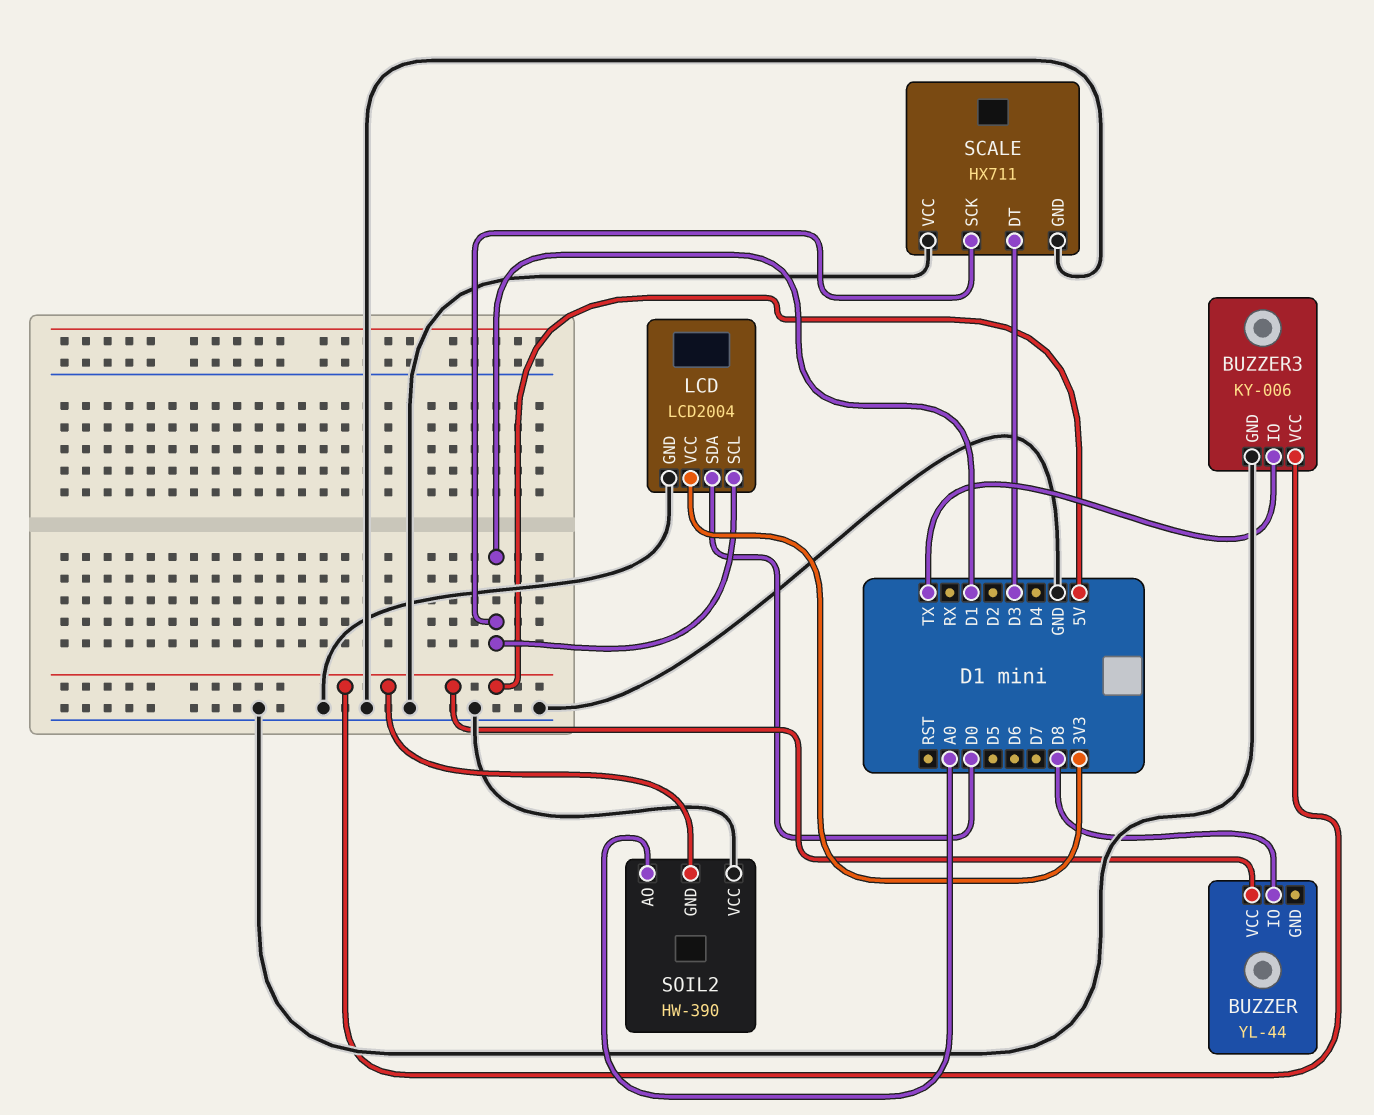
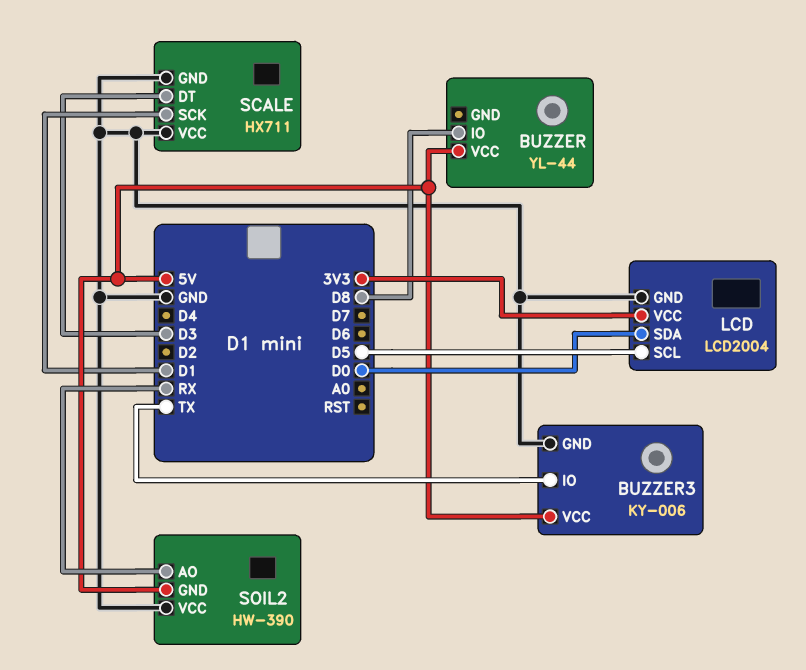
LCD pin SCL: D1 -> D5
SOIL2 pin AO: A0 -> RX

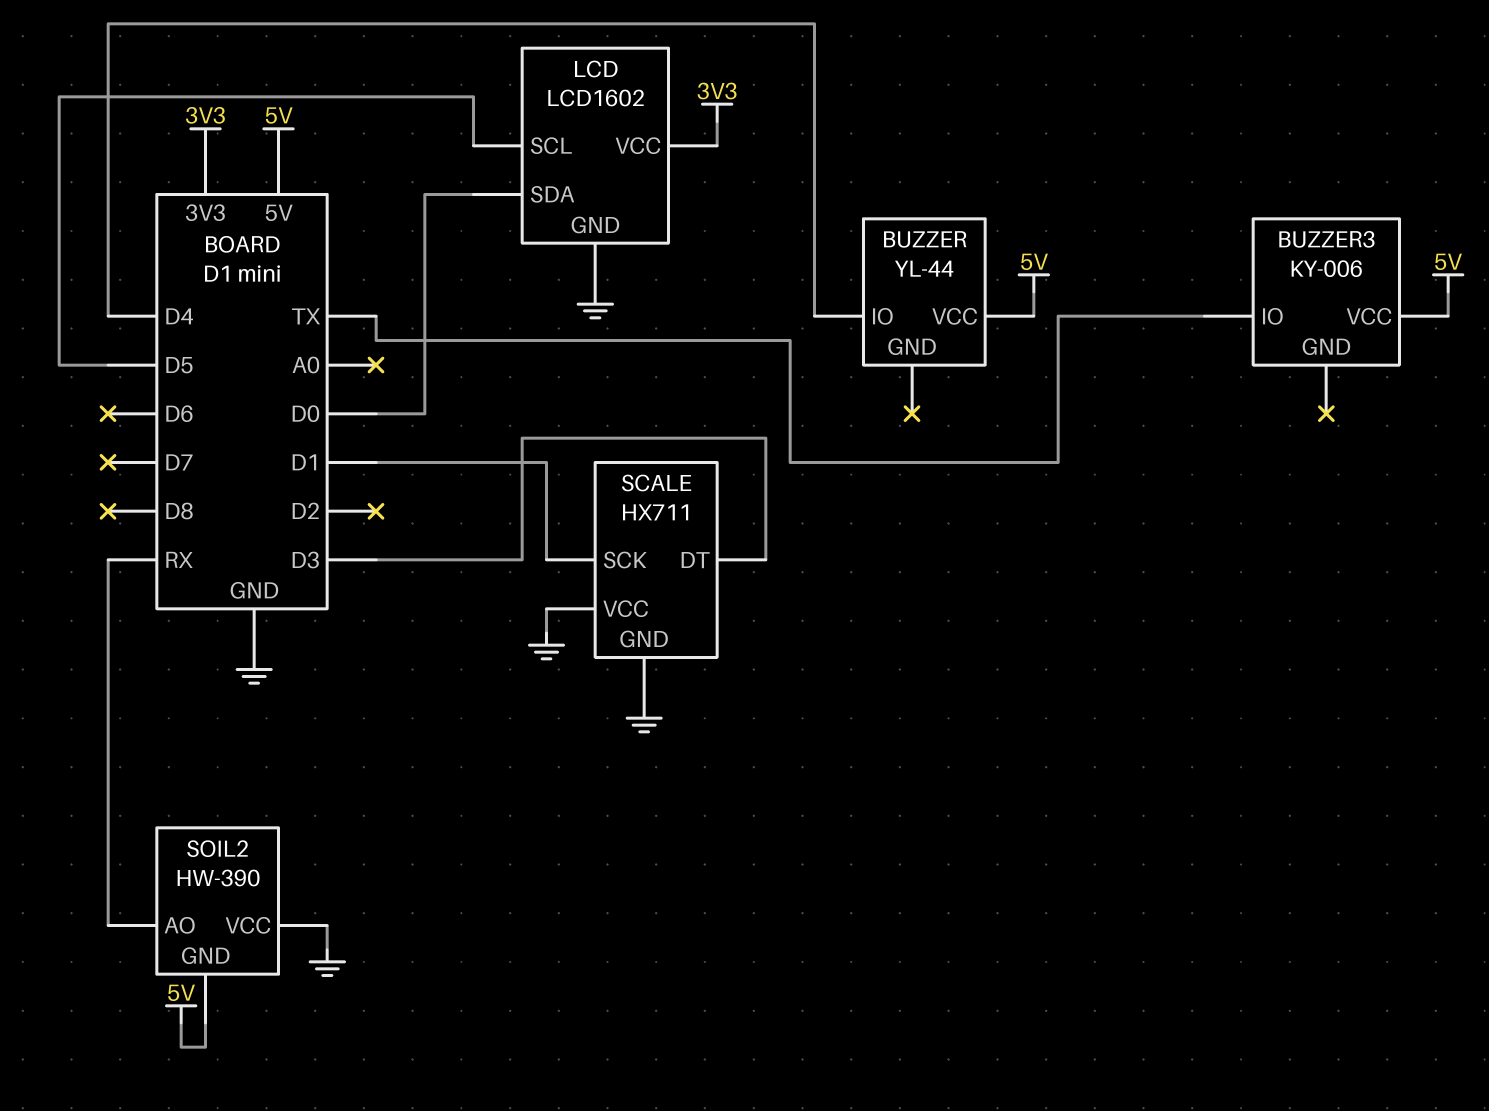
BUZZER pin IO: D8 -> D4
BUZZER3 pin GND: GND -> none
LCD: LCD2004 -> LCD1602

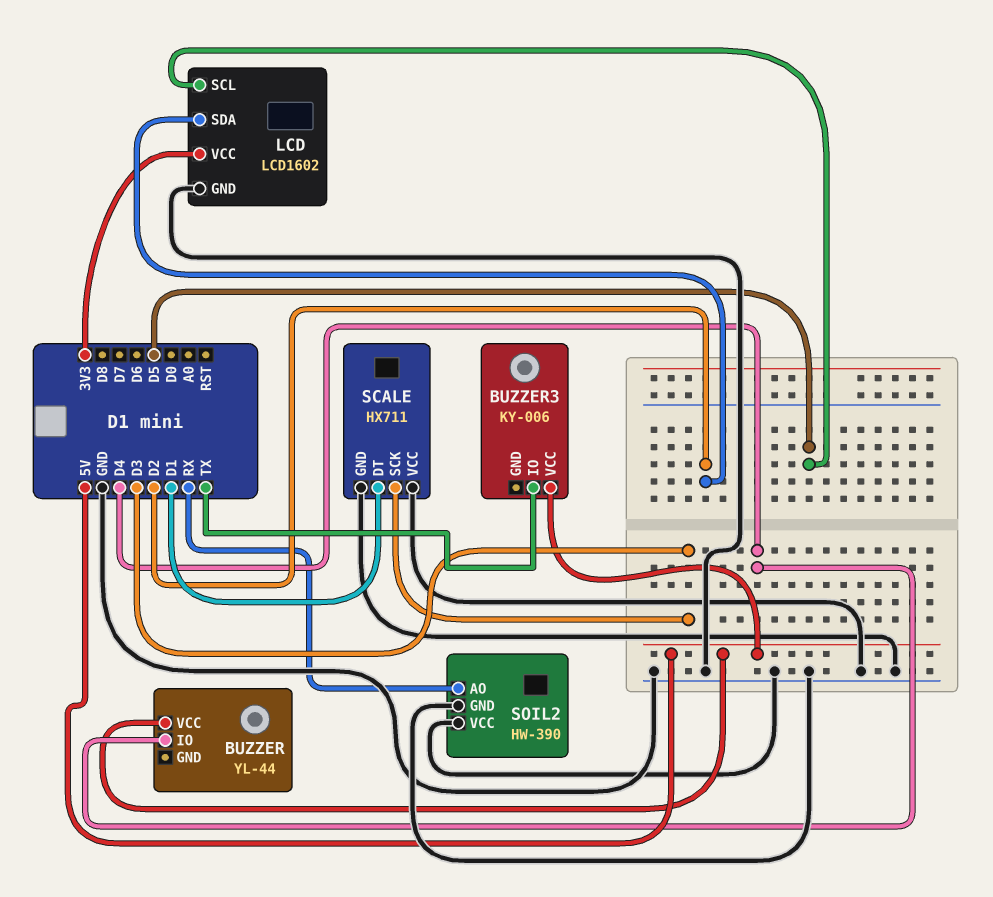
LCD pin SDA: D0 -> D2
SCALE pin DT: D3 -> D1
SCALE pin SCK: D1 -> D3
SOIL2 pin GND: 5V -> GND

